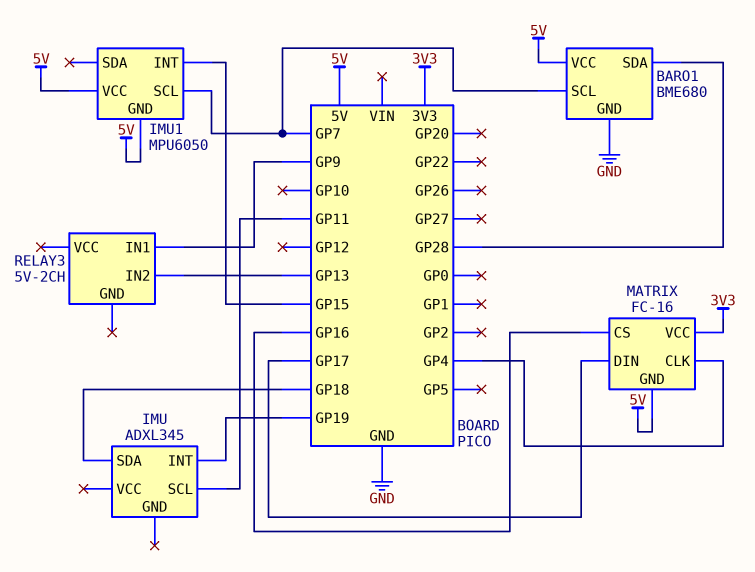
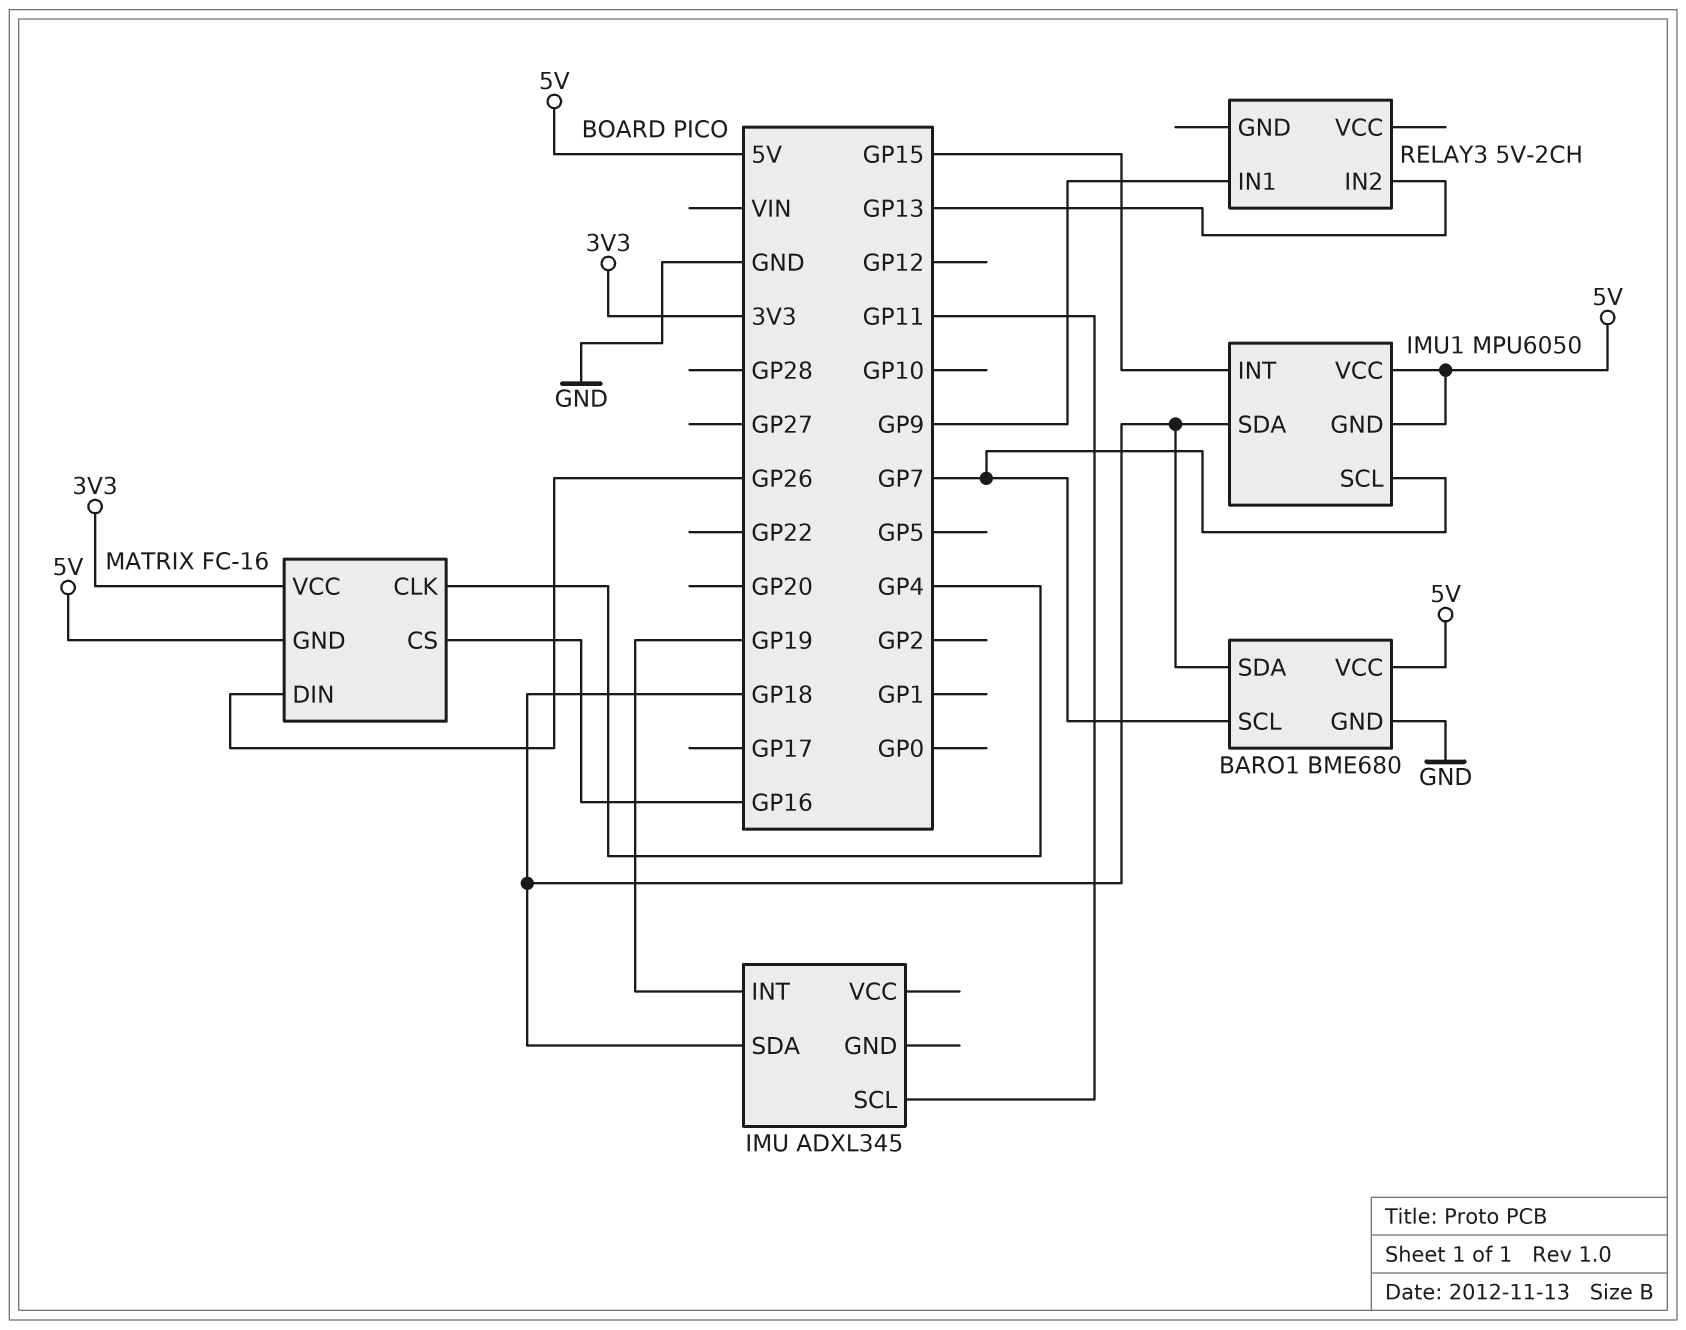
BARO1 pin SDA: GP28 -> GP18
IMU1 pin SDA: none -> GP18
MATRIX pin DIN: GP17 -> GP26

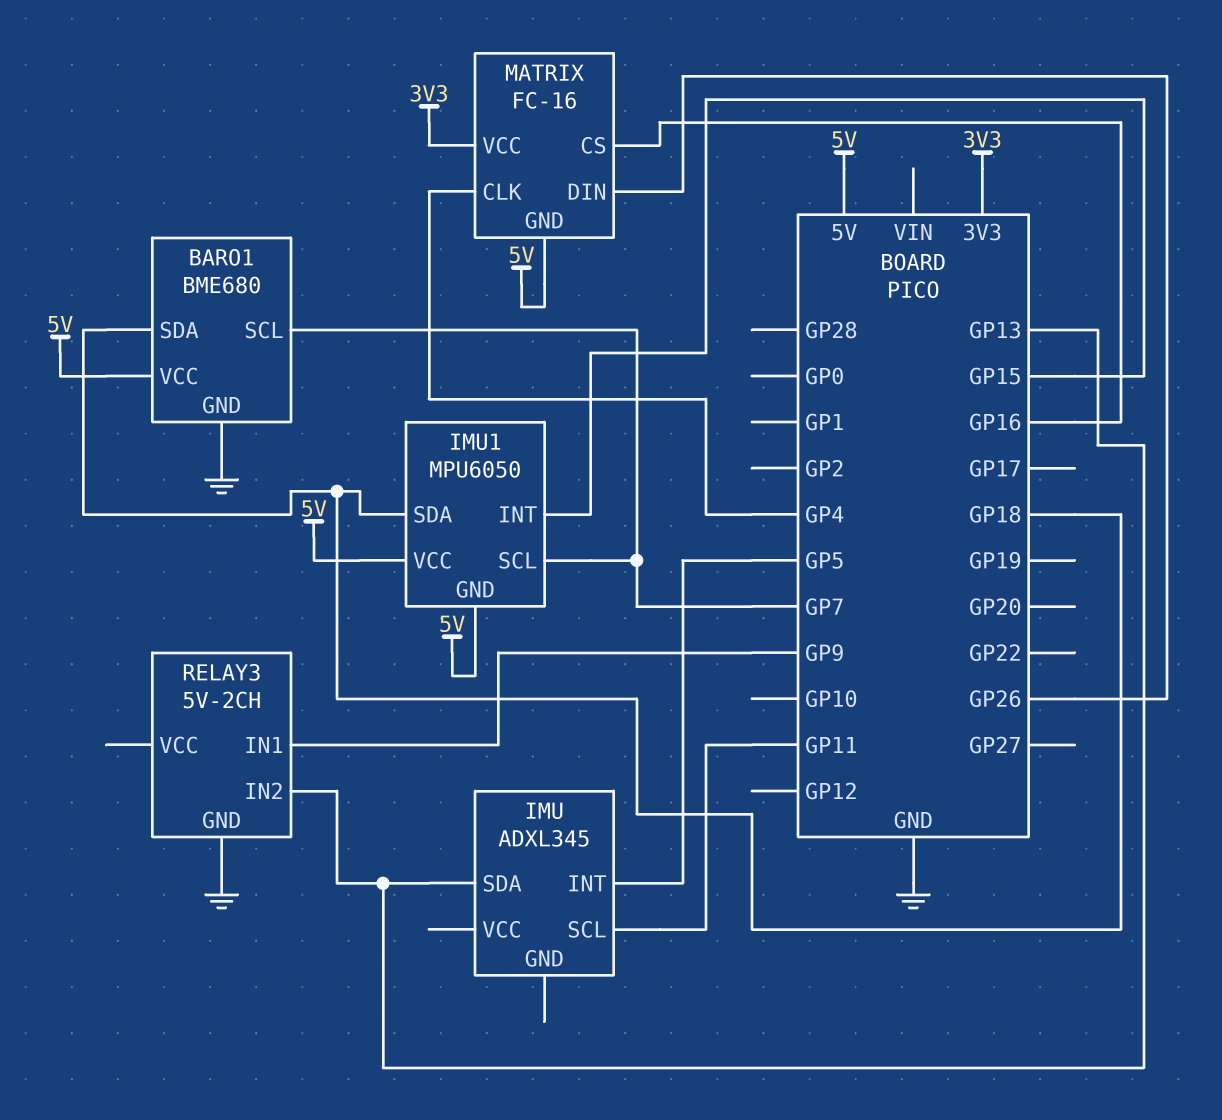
IMU pin INT: GP19 -> GP5
IMU pin SDA: GP18 -> GP13
RELAY3 pin GND: none -> GND

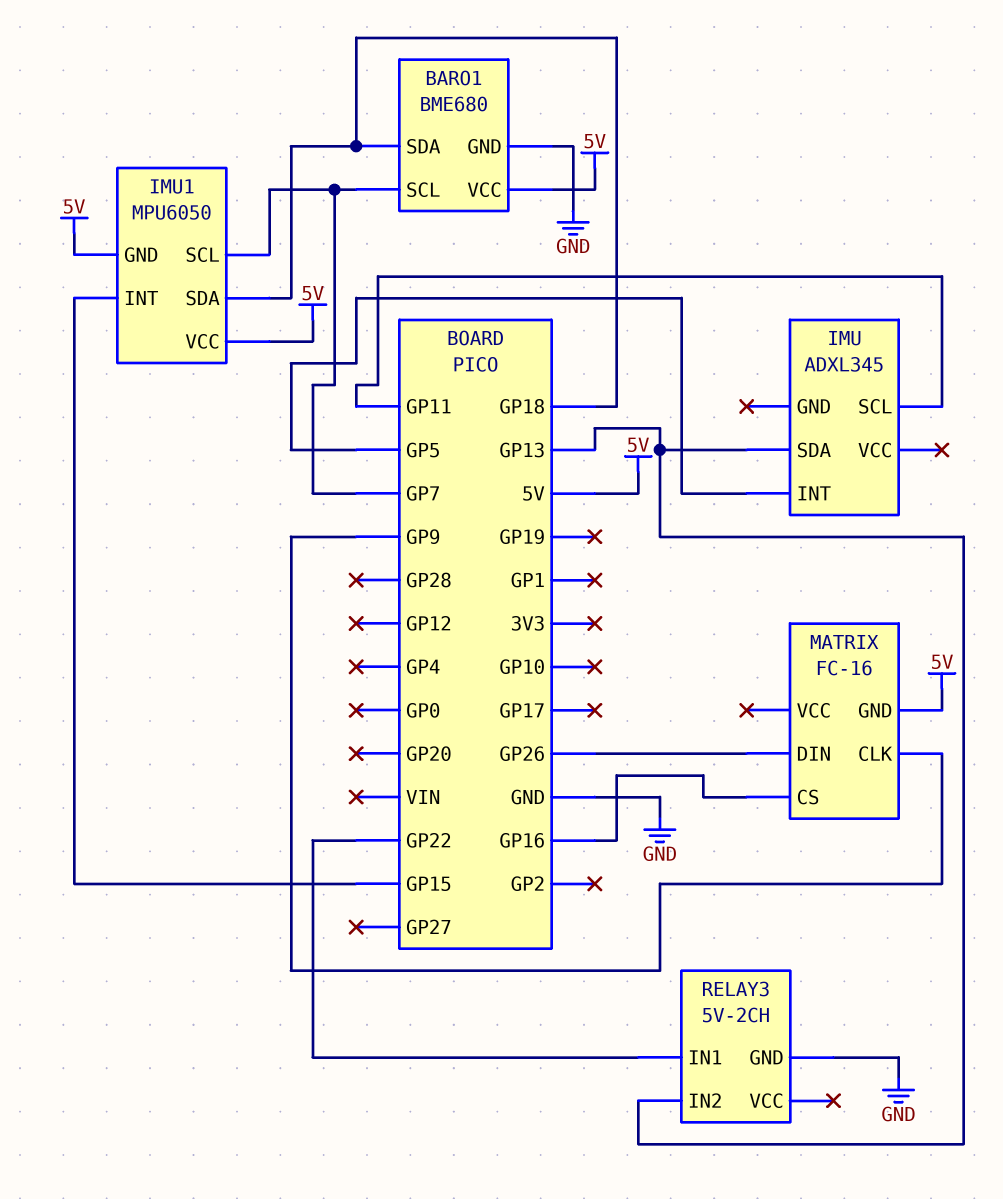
MATRIX pin CLK: GP4 -> GP9
MATRIX pin VCC: 3V3 -> none
RELAY3 pin IN1: GP9 -> GP22

